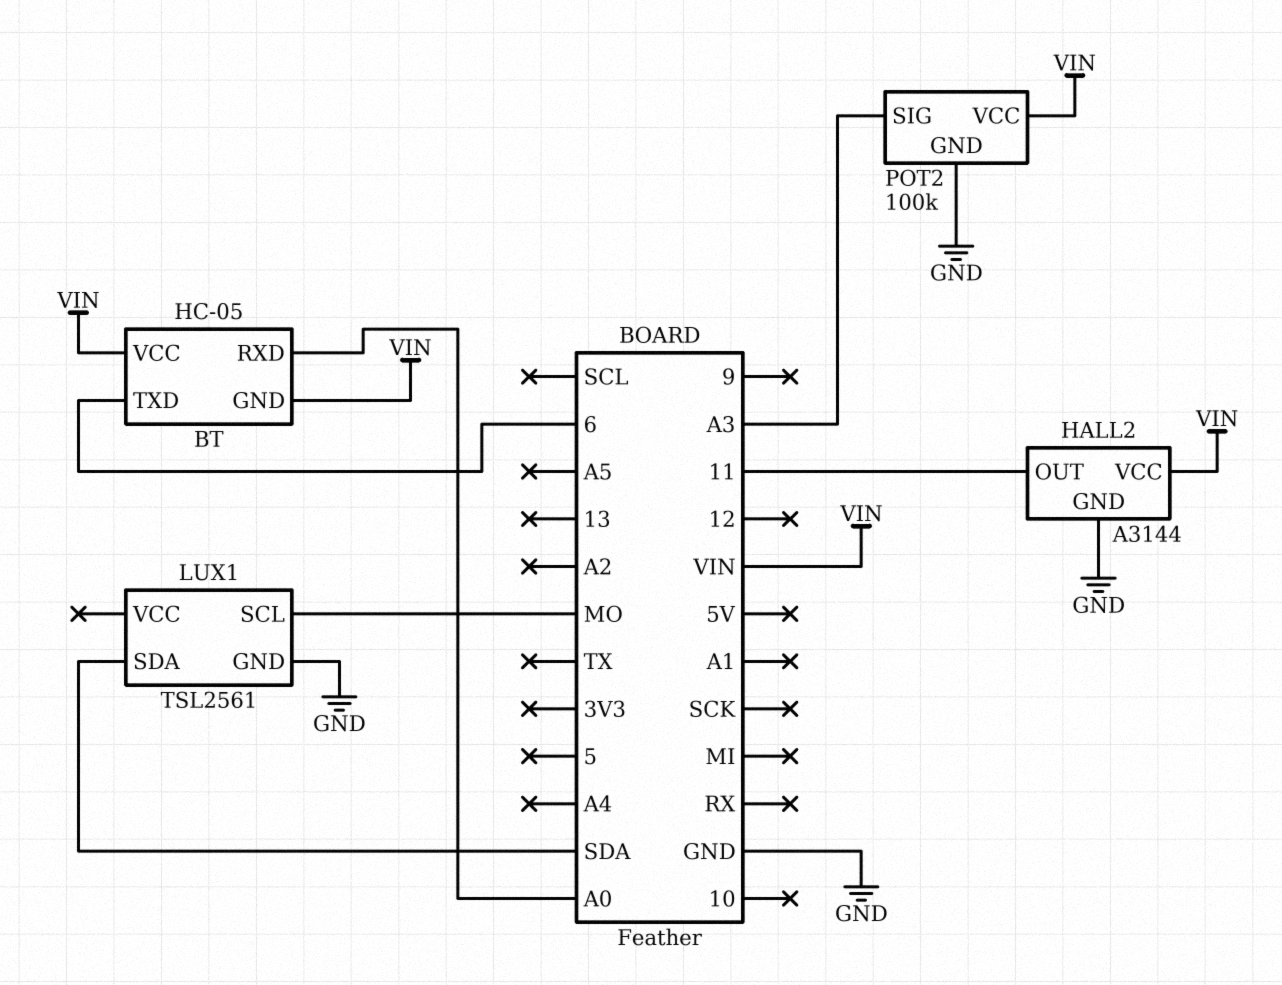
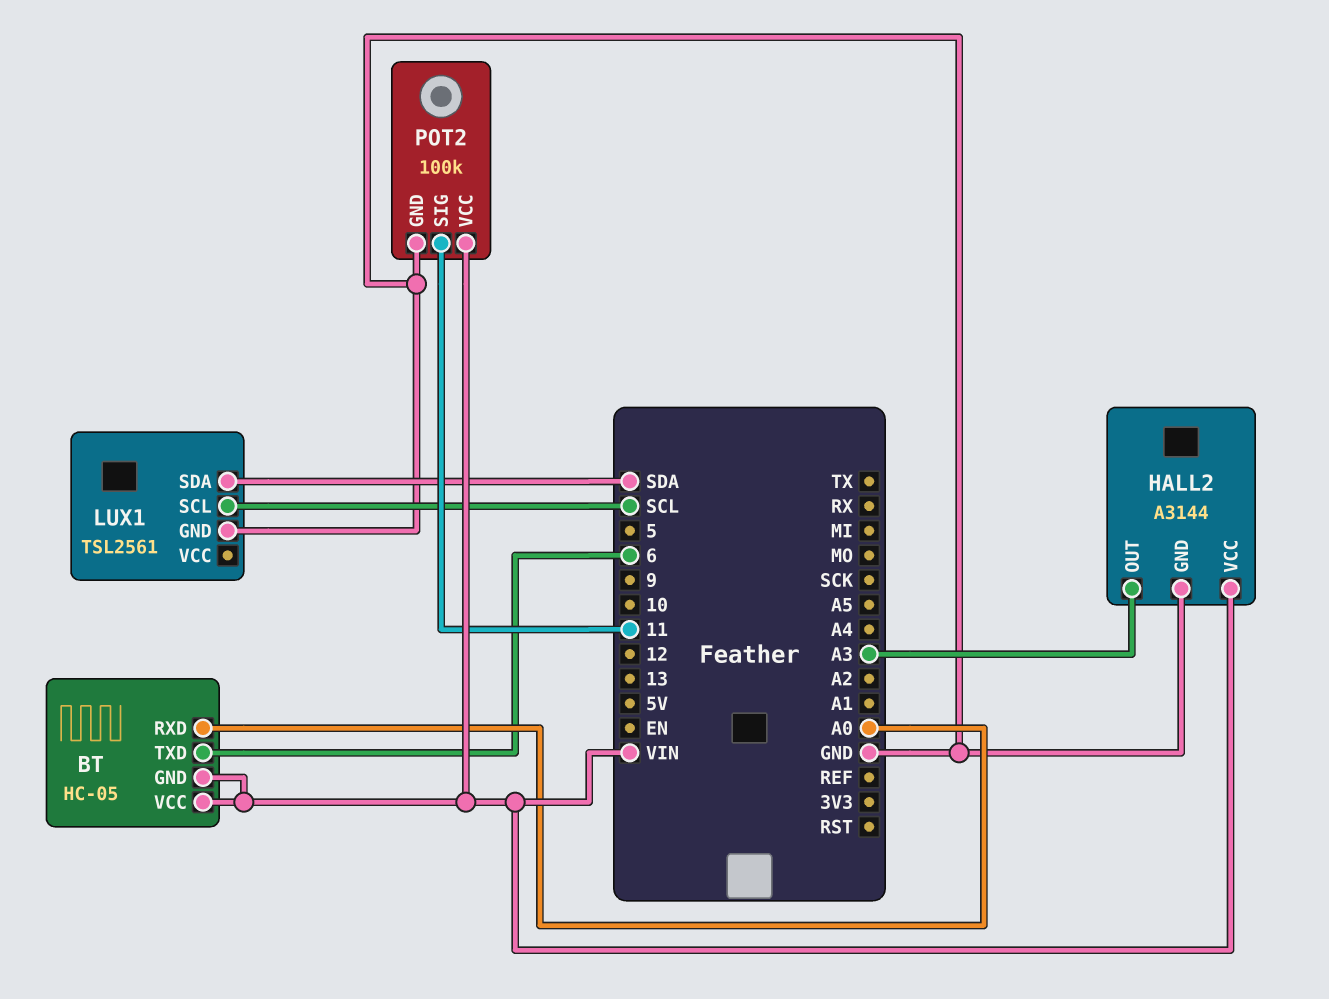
HALL2 pin OUT: 11 -> A3
LUX1 pin SCL: MO -> SCL
POT2 pin SIG: A3 -> 11

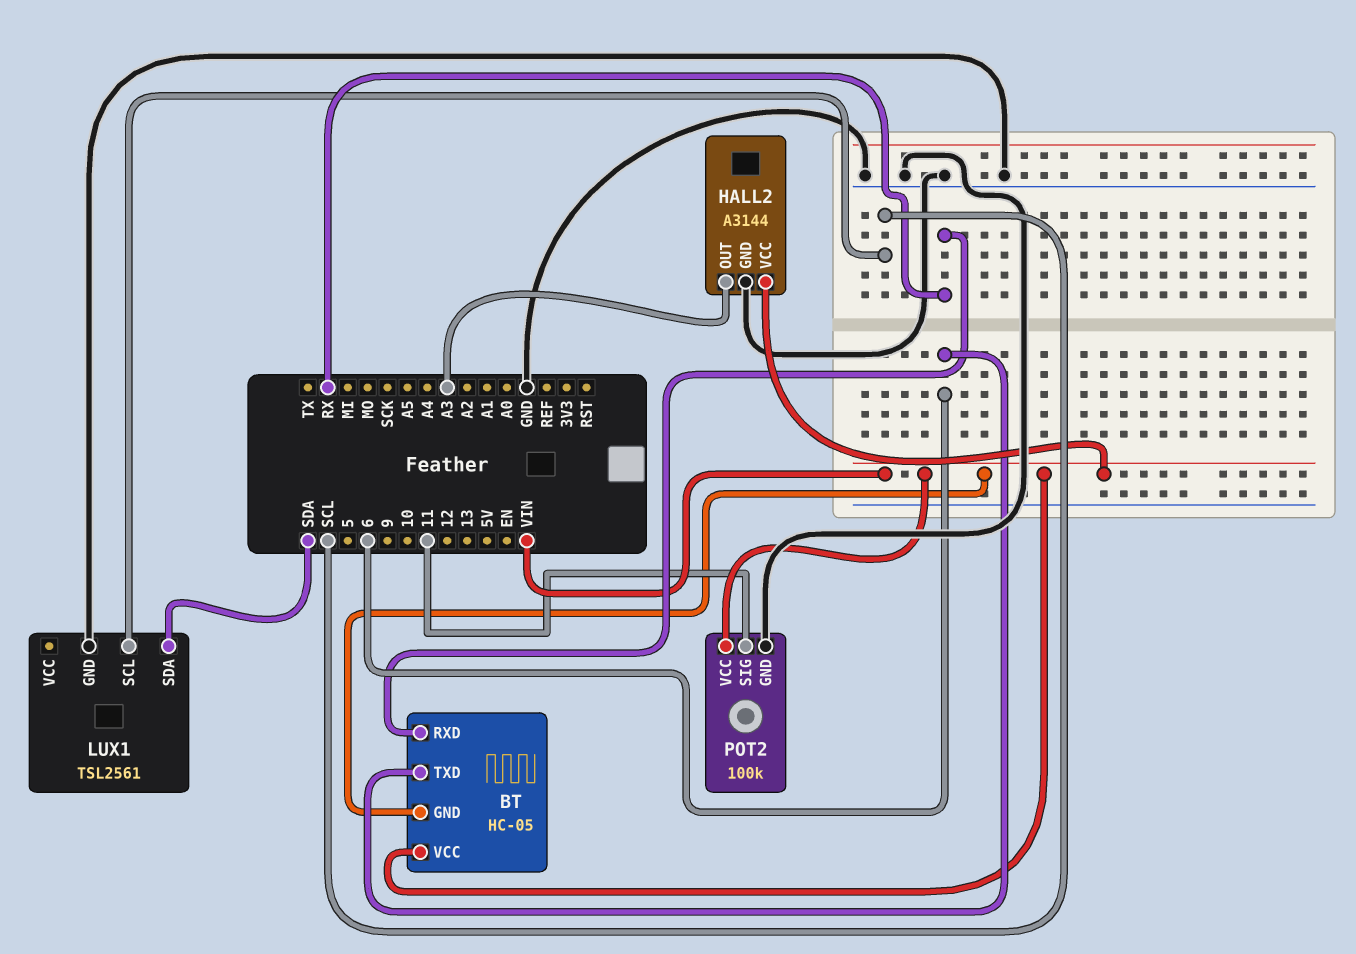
BT pin RXD: A0 -> RX

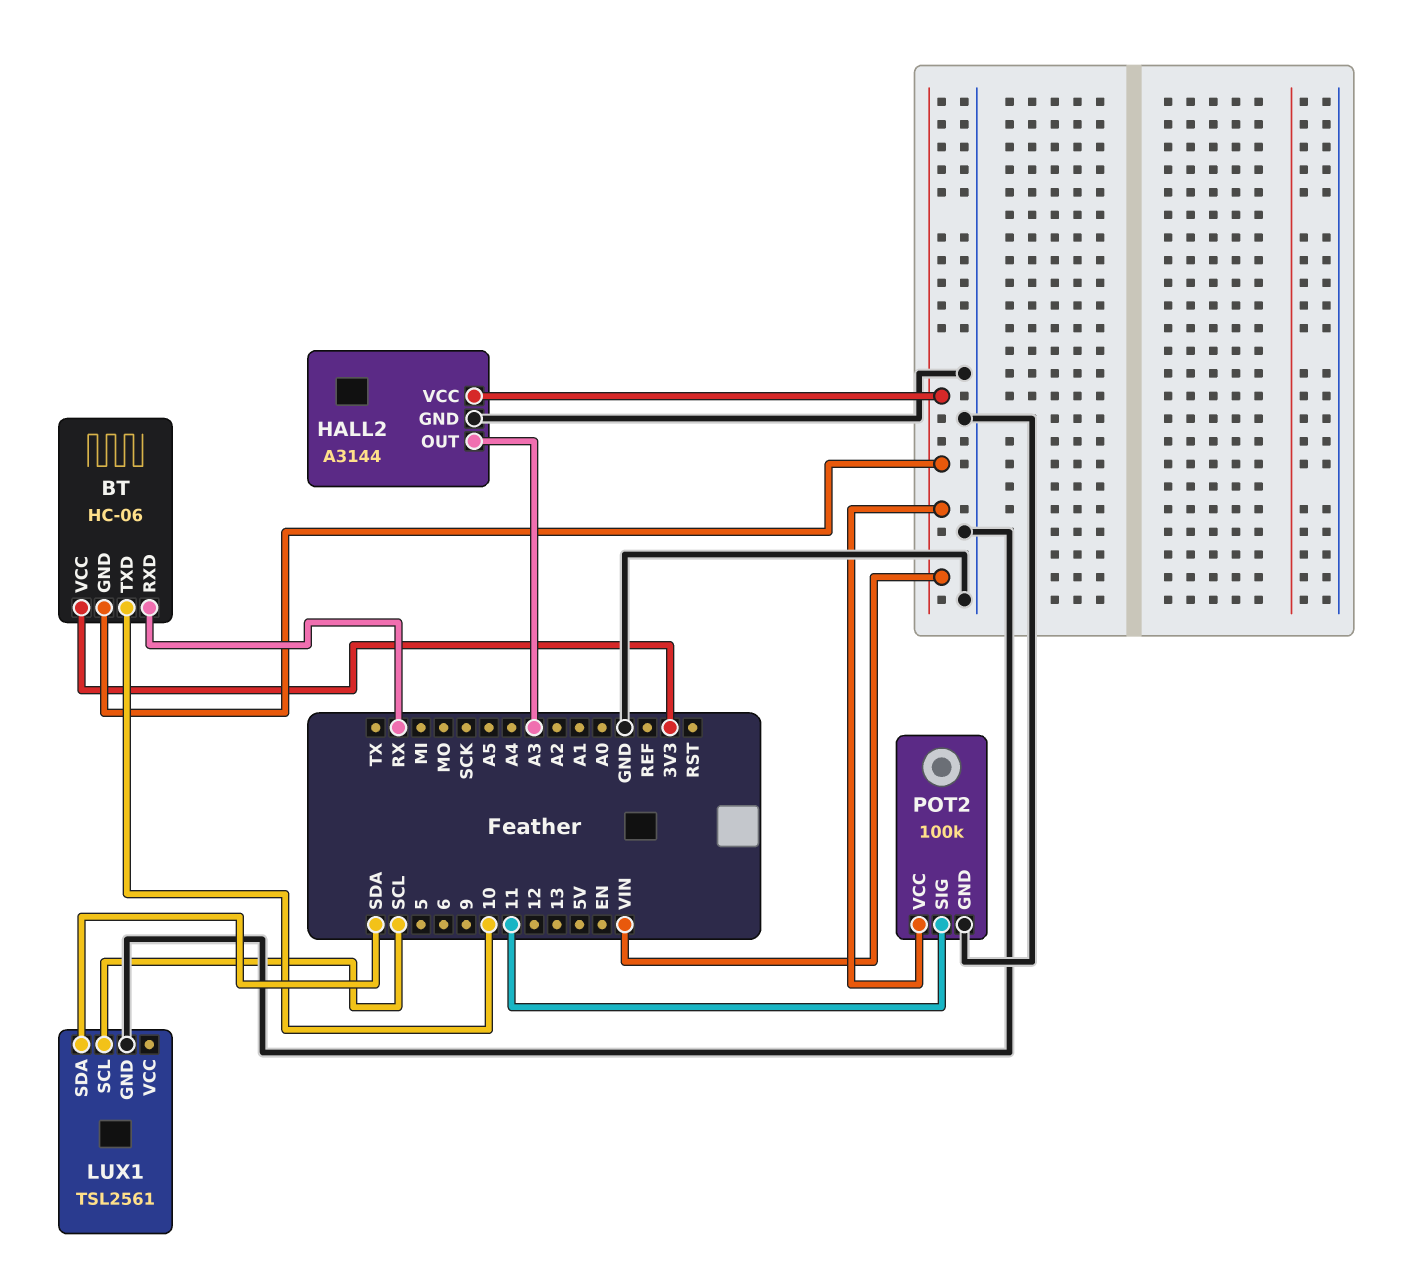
BT: HC-05 -> HC-06
BT pin TXD: 6 -> 10
BT pin VCC: VIN -> 3V3

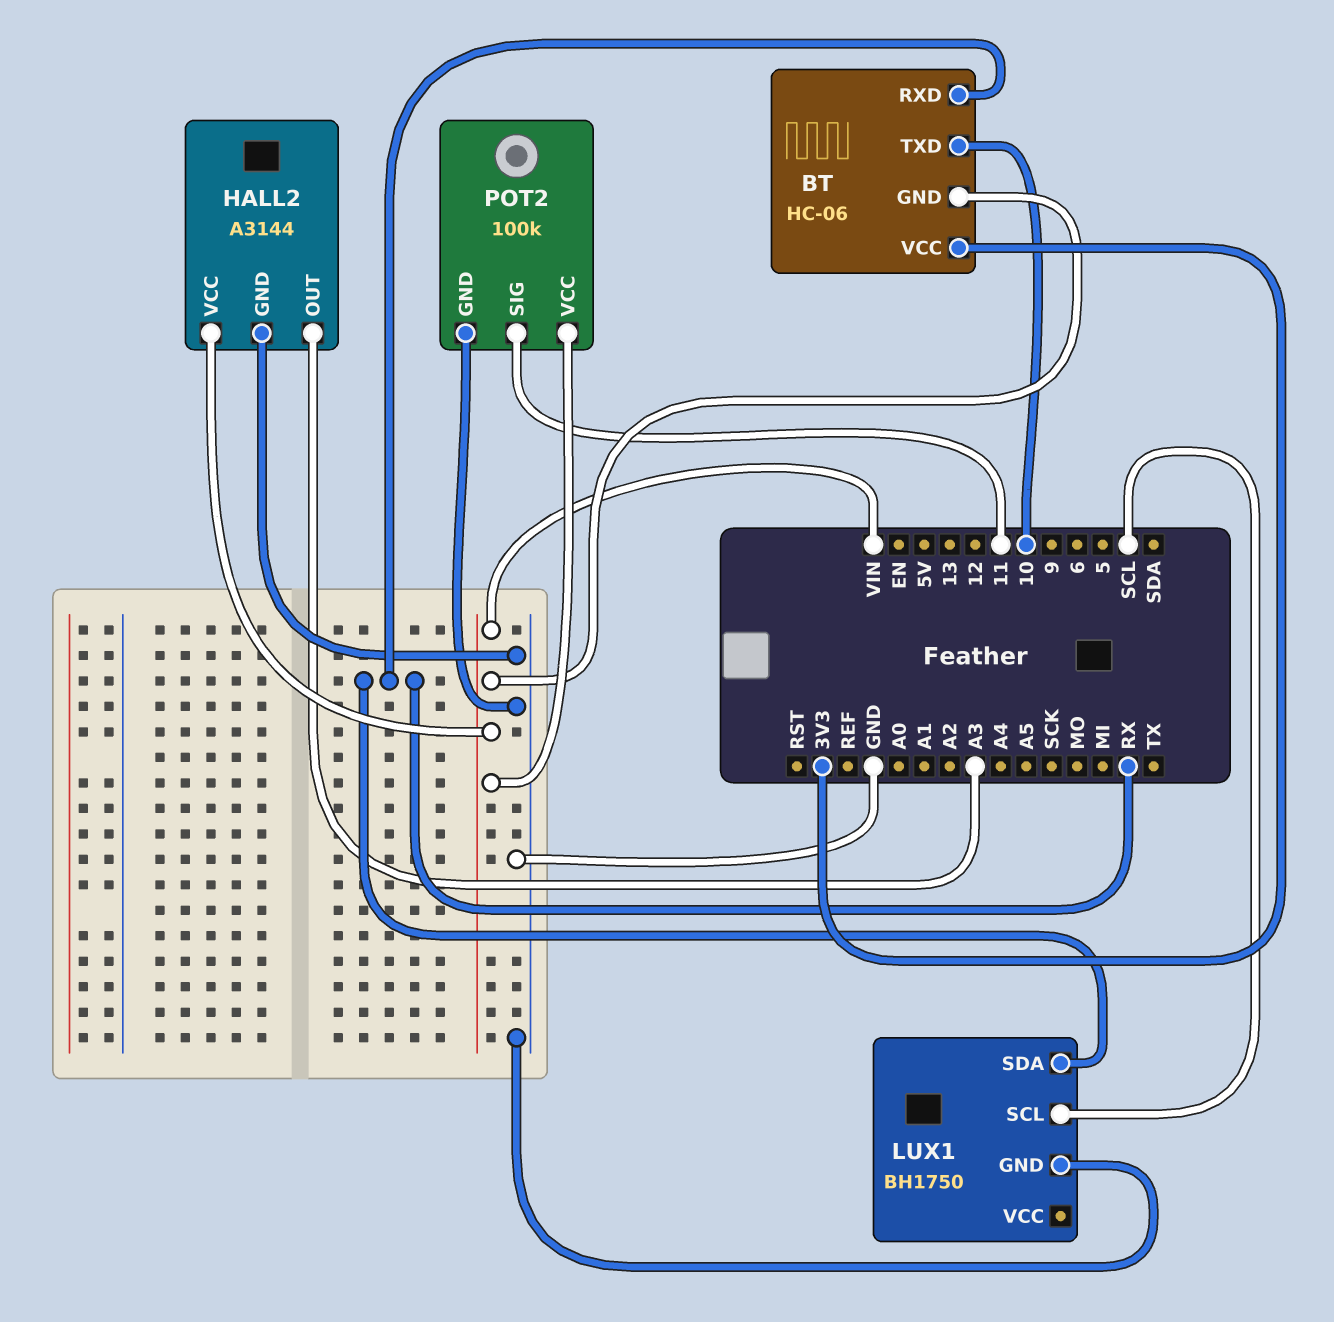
LUX1: TSL2561 -> BH1750
LUX1 pin SDA: SDA -> RX

